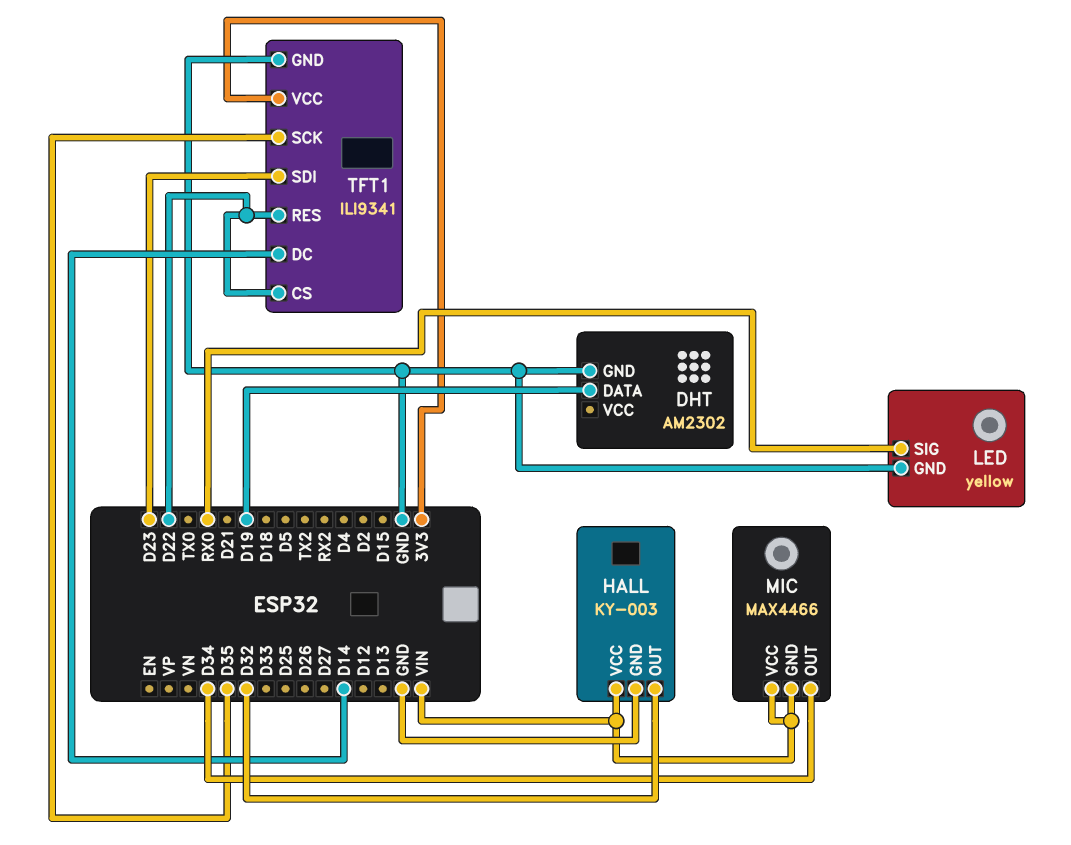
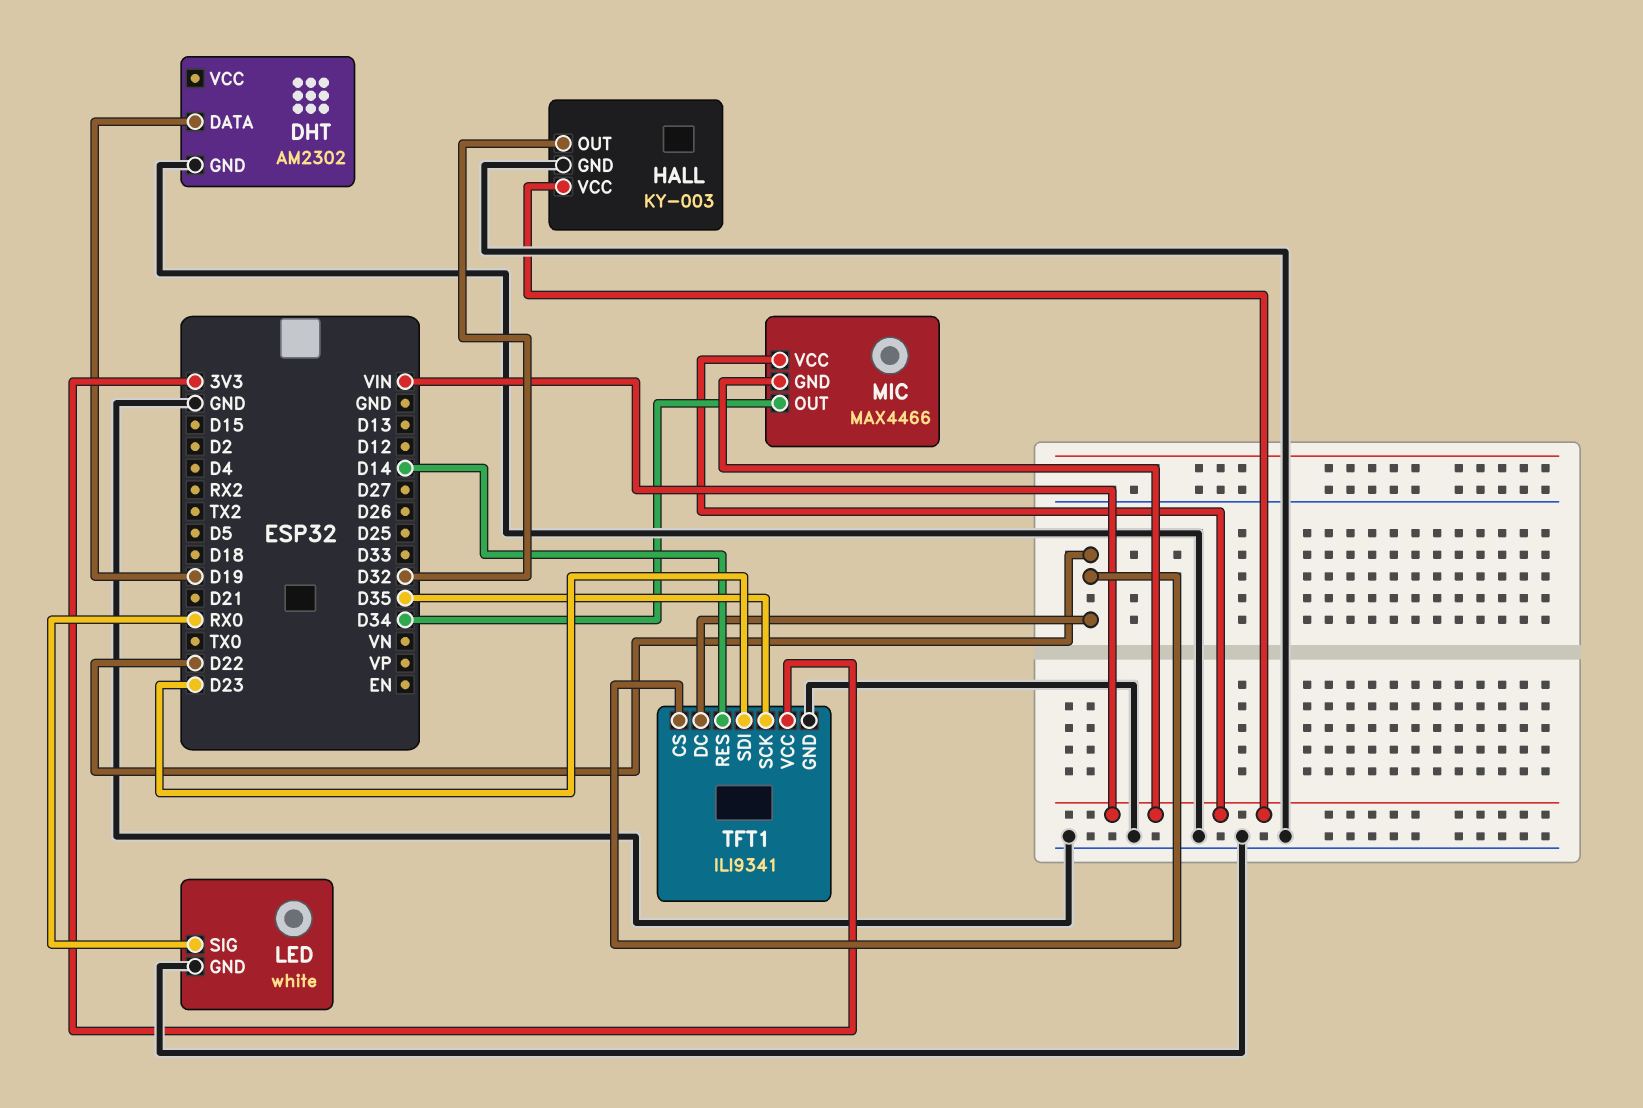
LED: yellow -> white
TFT1 pin DC: D14 -> D22
TFT1 pin RES: D22 -> D14

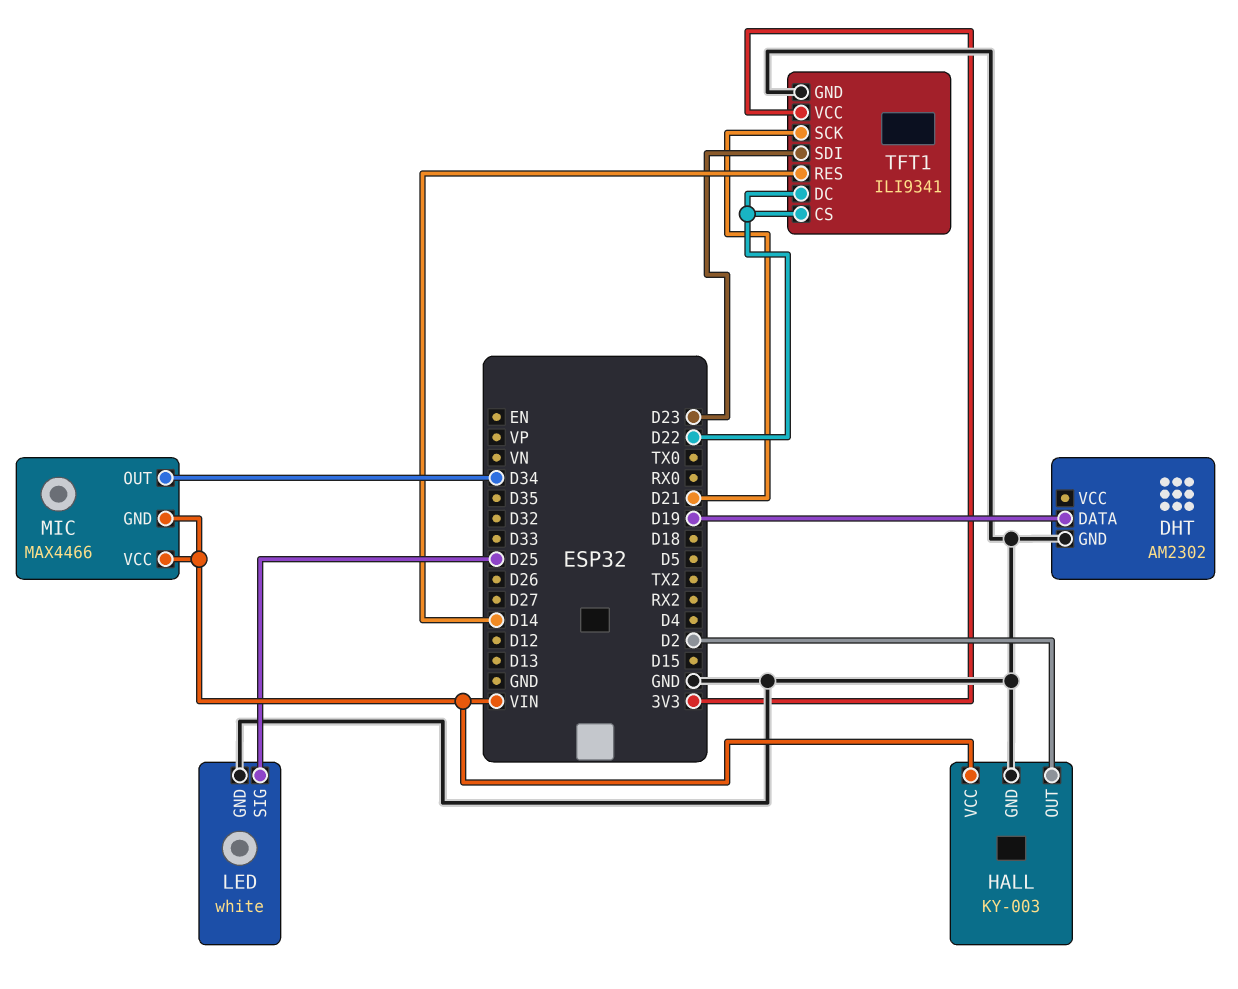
HALL pin OUT: D32 -> D2
LED pin SIG: RX0 -> D25
TFT1 pin SCK: D35 -> D21

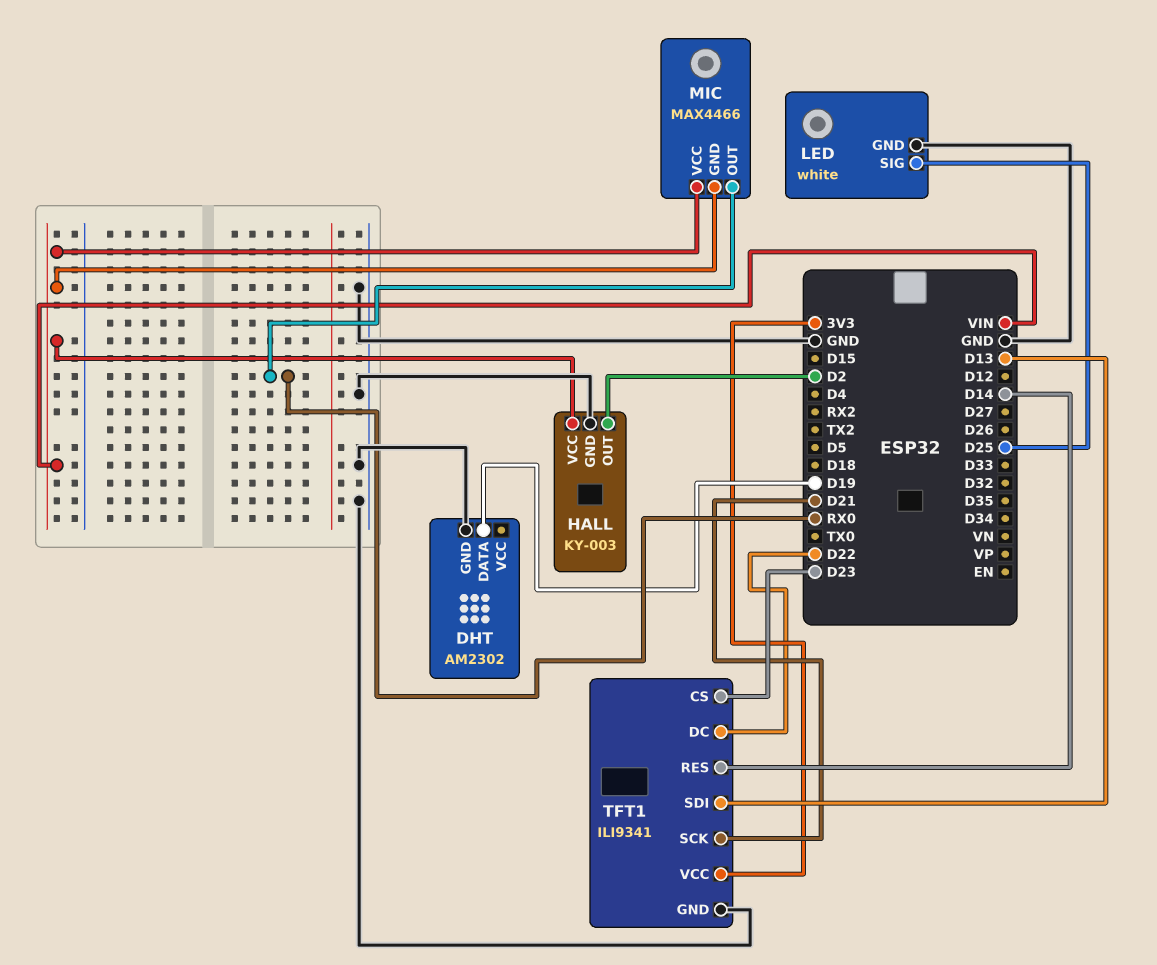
MIC pin OUT: D34 -> RX0
TFT1 pin CS: D22 -> D23
TFT1 pin SDI: D23 -> D13

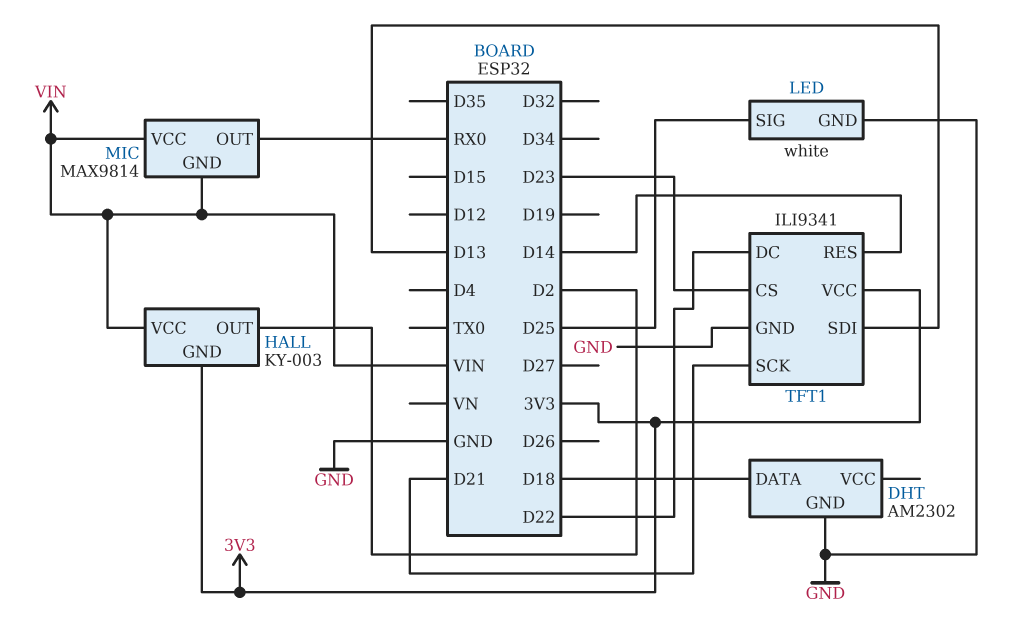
DHT pin DATA: D19 -> D18
HALL pin GND: GND -> 3V3
MIC: MAX4466 -> MAX9814

